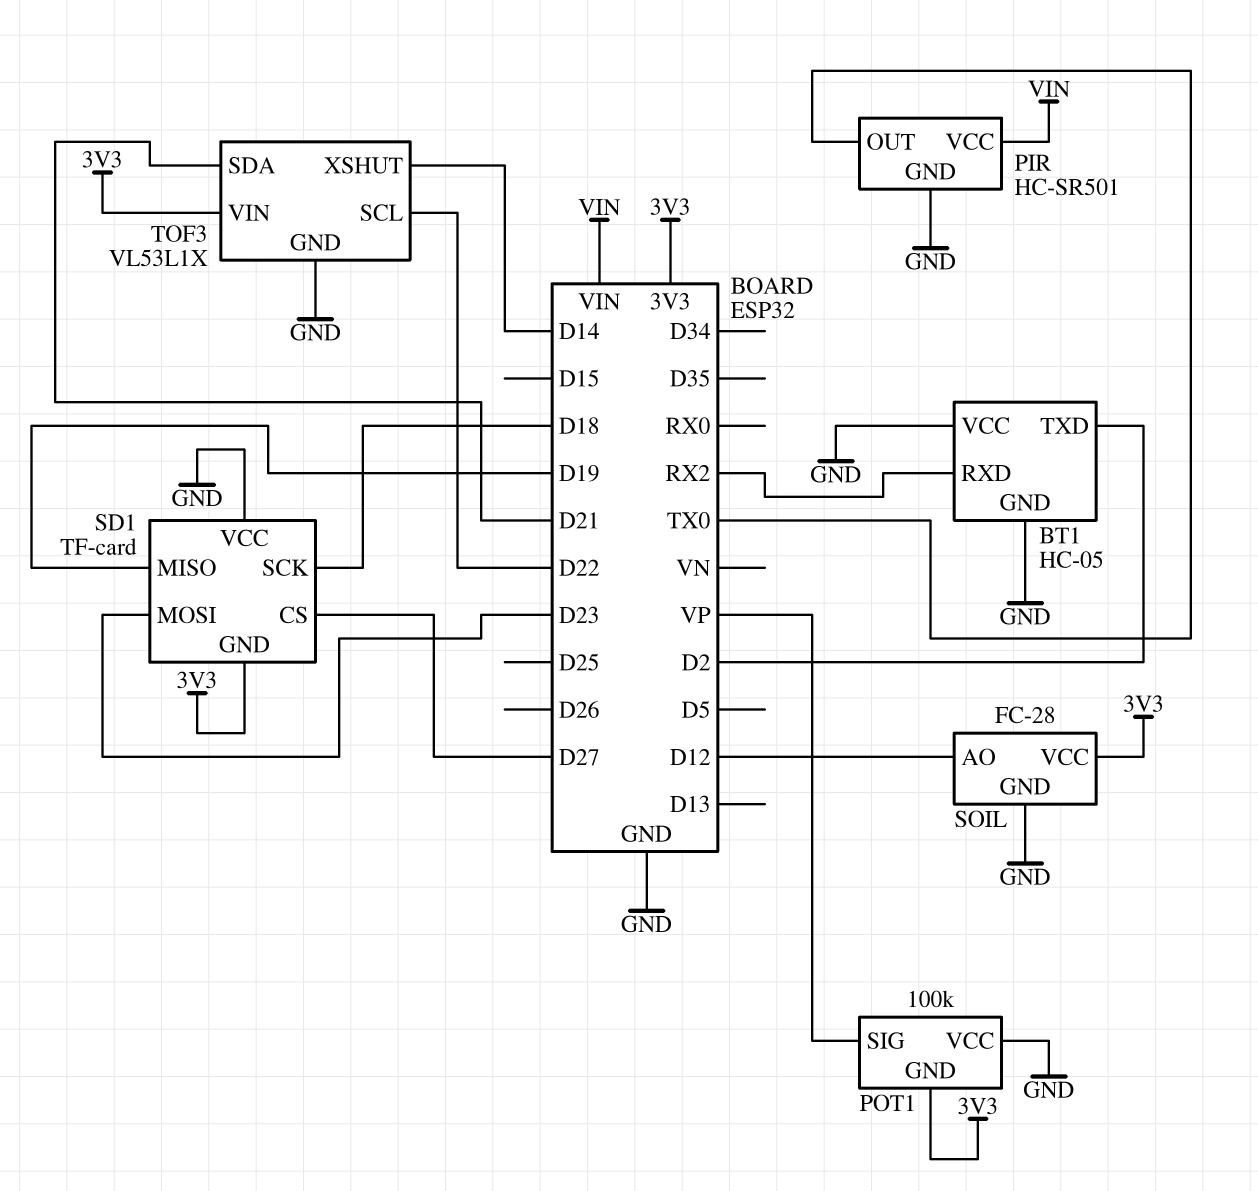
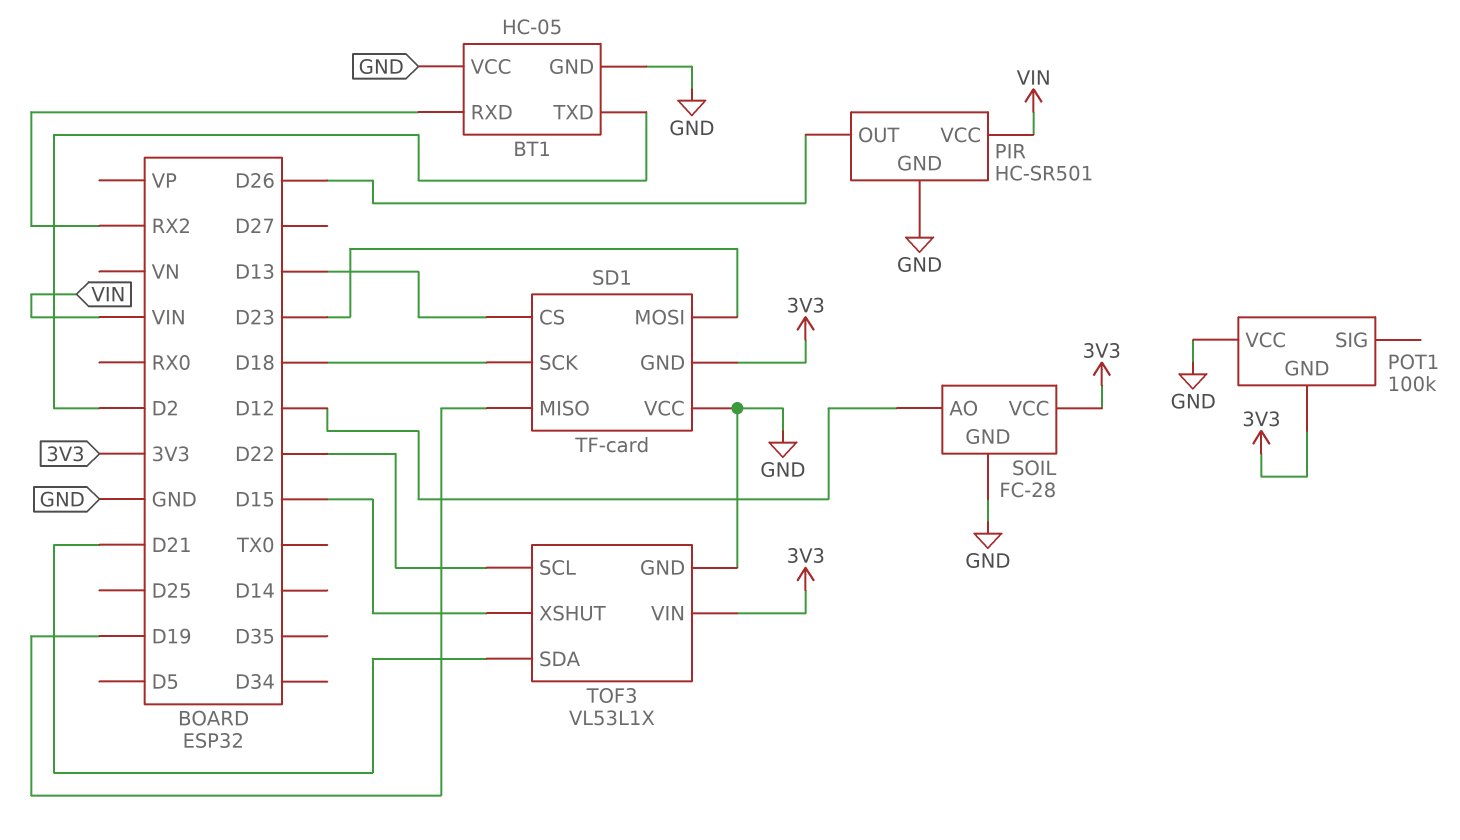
PIR pin OUT: TX0 -> D26
POT1 pin SIG: VP -> none
SD1 pin CS: D27 -> D13
TOF3 pin XSHUT: D14 -> D15

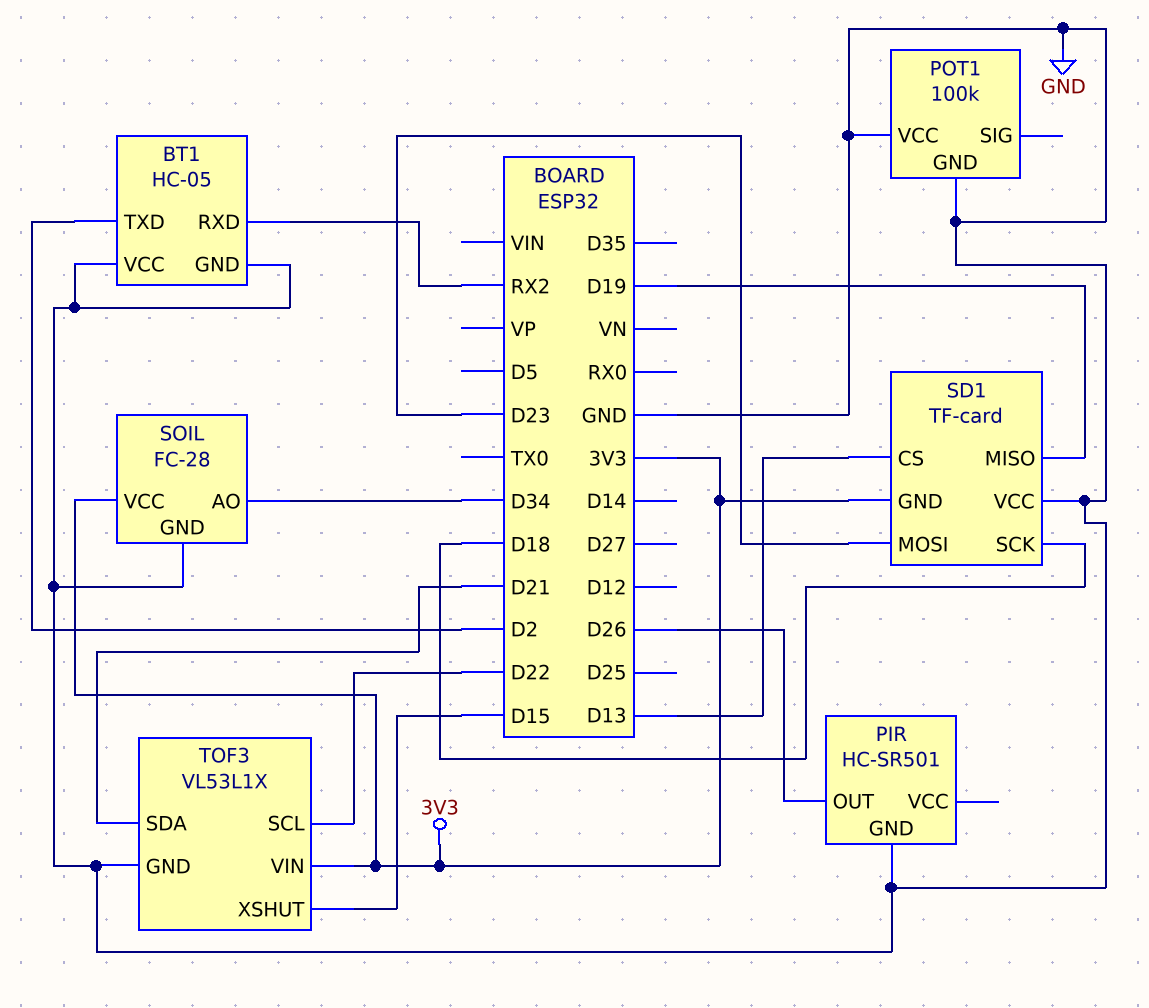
PIR pin VCC: VIN -> none
POT1 pin GND: 3V3 -> GND
SOIL pin AO: D12 -> D34

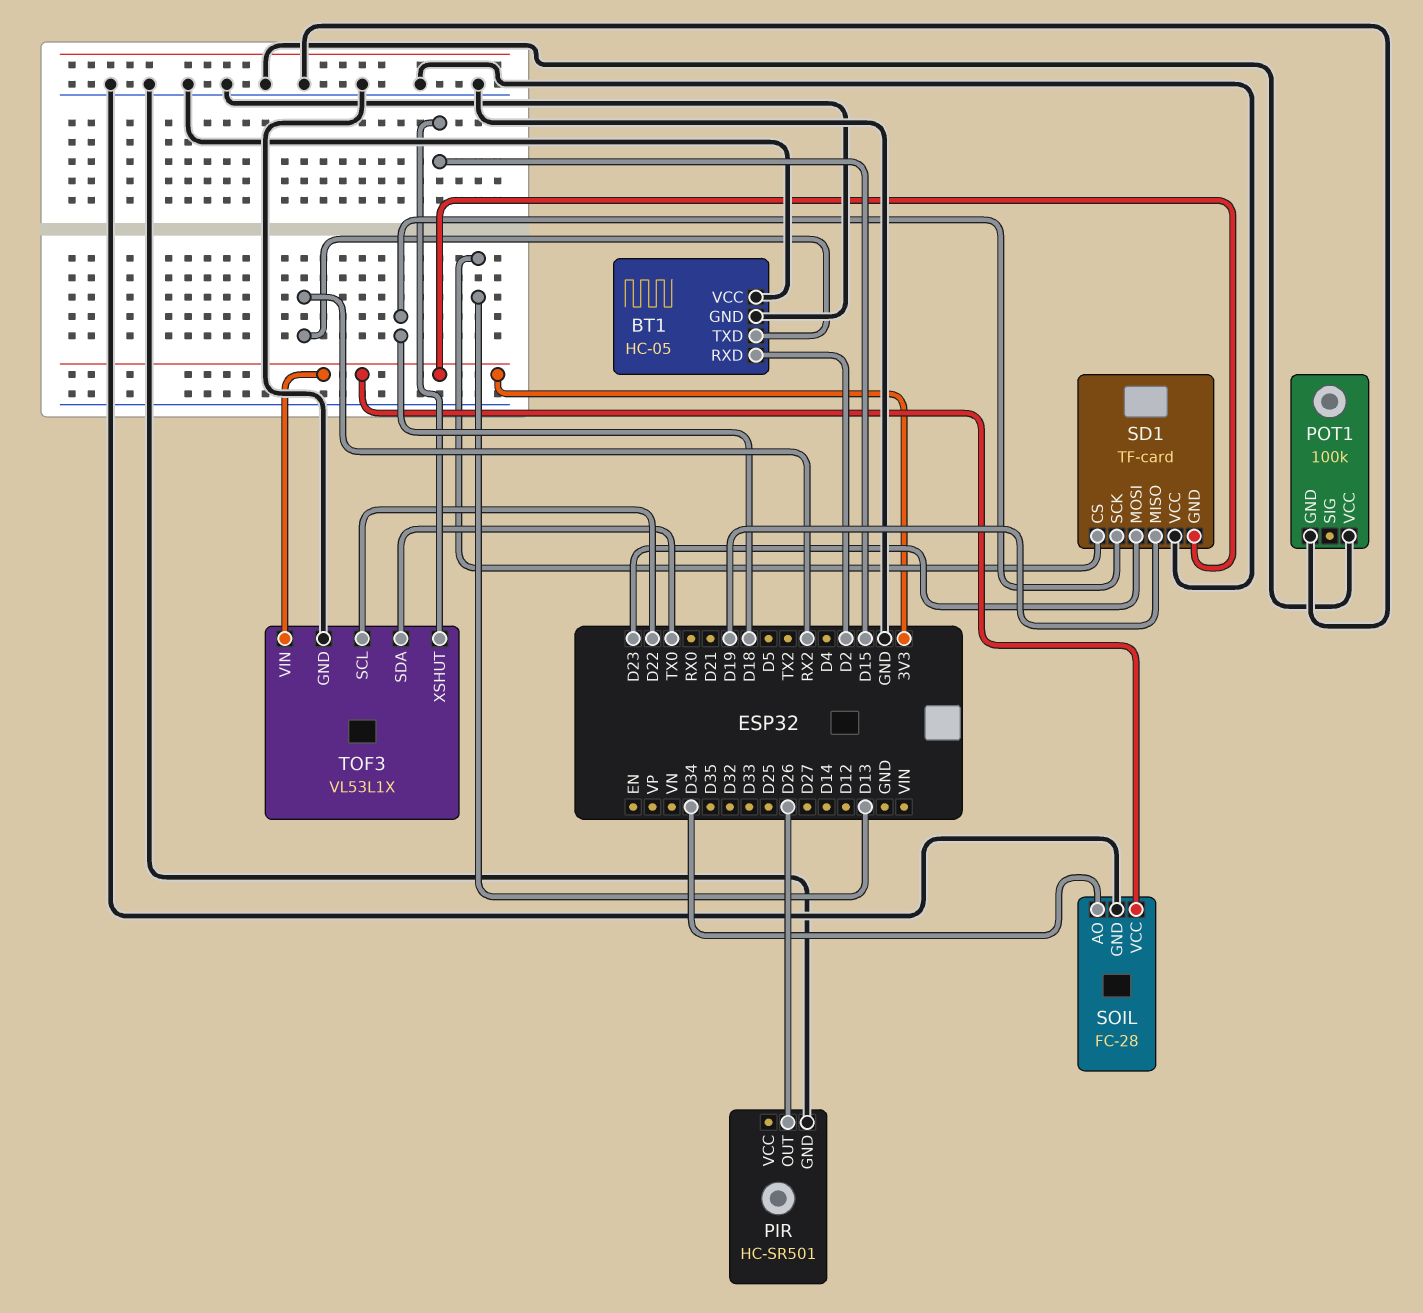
BT1 pin RXD: RX2 -> D2
BT1 pin TXD: D2 -> RX2
TOF3 pin SDA: D21 -> TX0

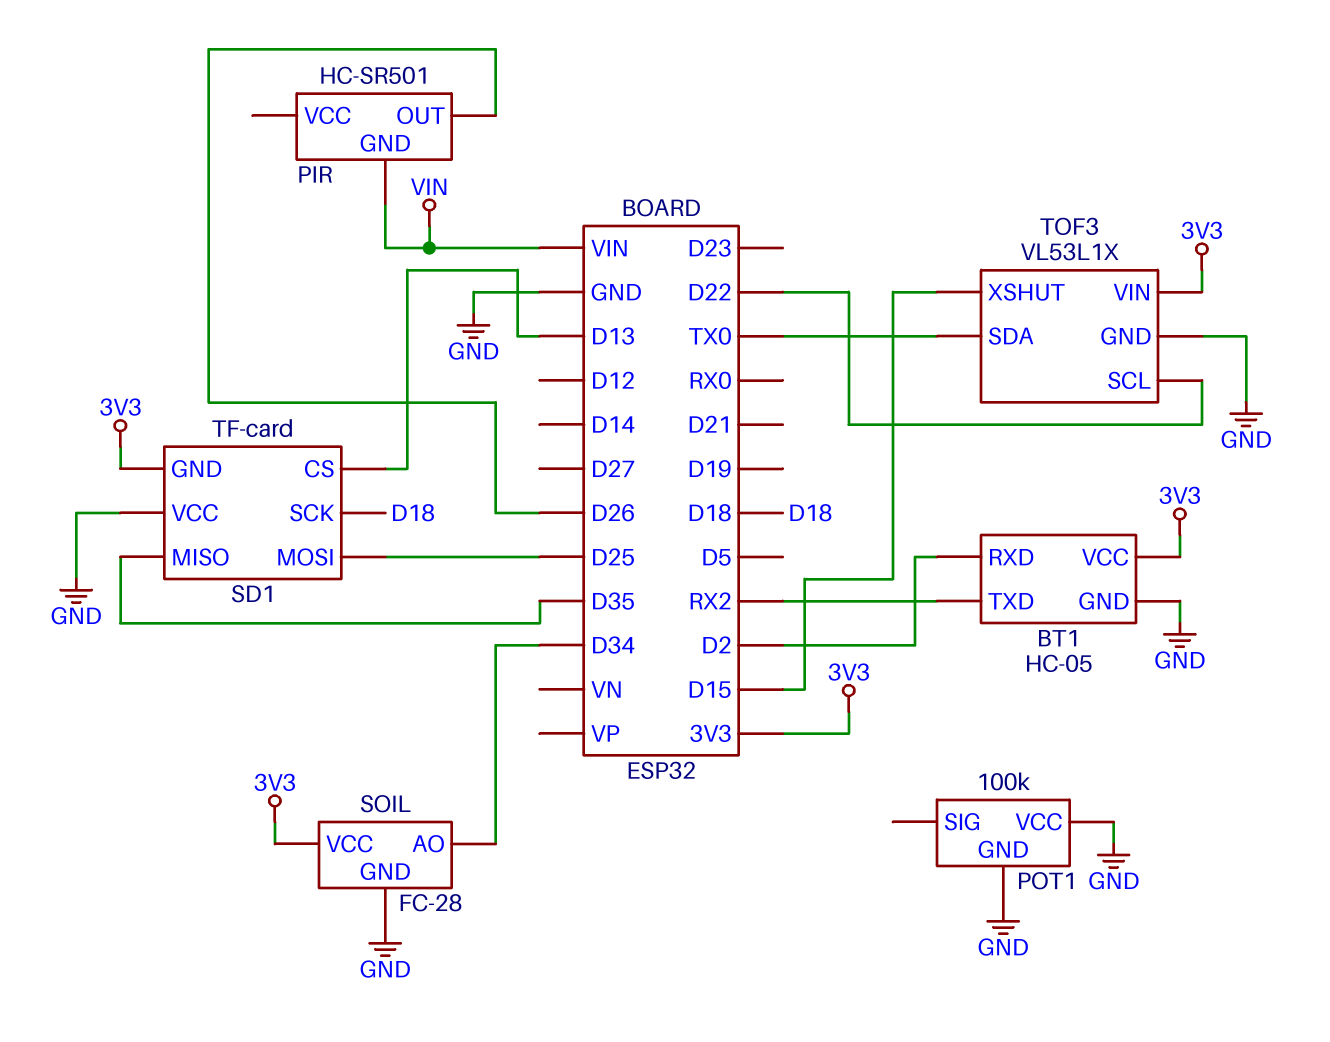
BT1 pin VCC: GND -> 3V3
PIR pin GND: GND -> VIN
SD1 pin MISO: D19 -> D35
SD1 pin MOSI: D23 -> D25

